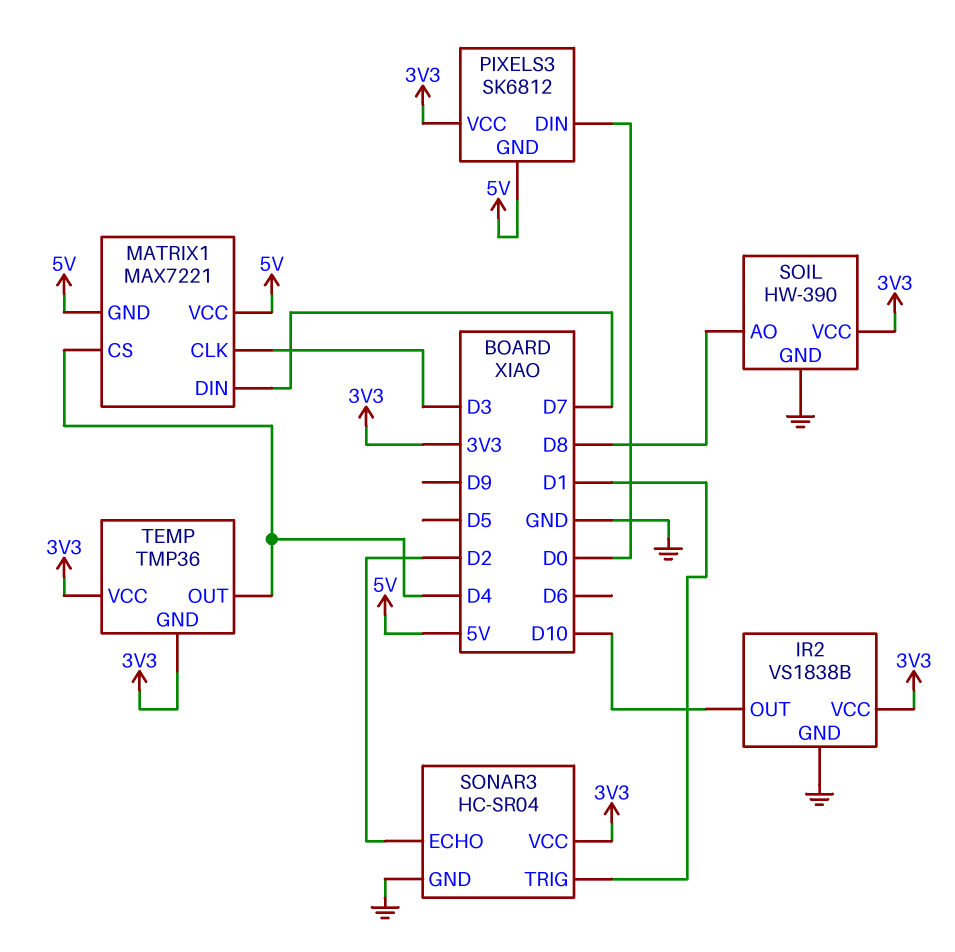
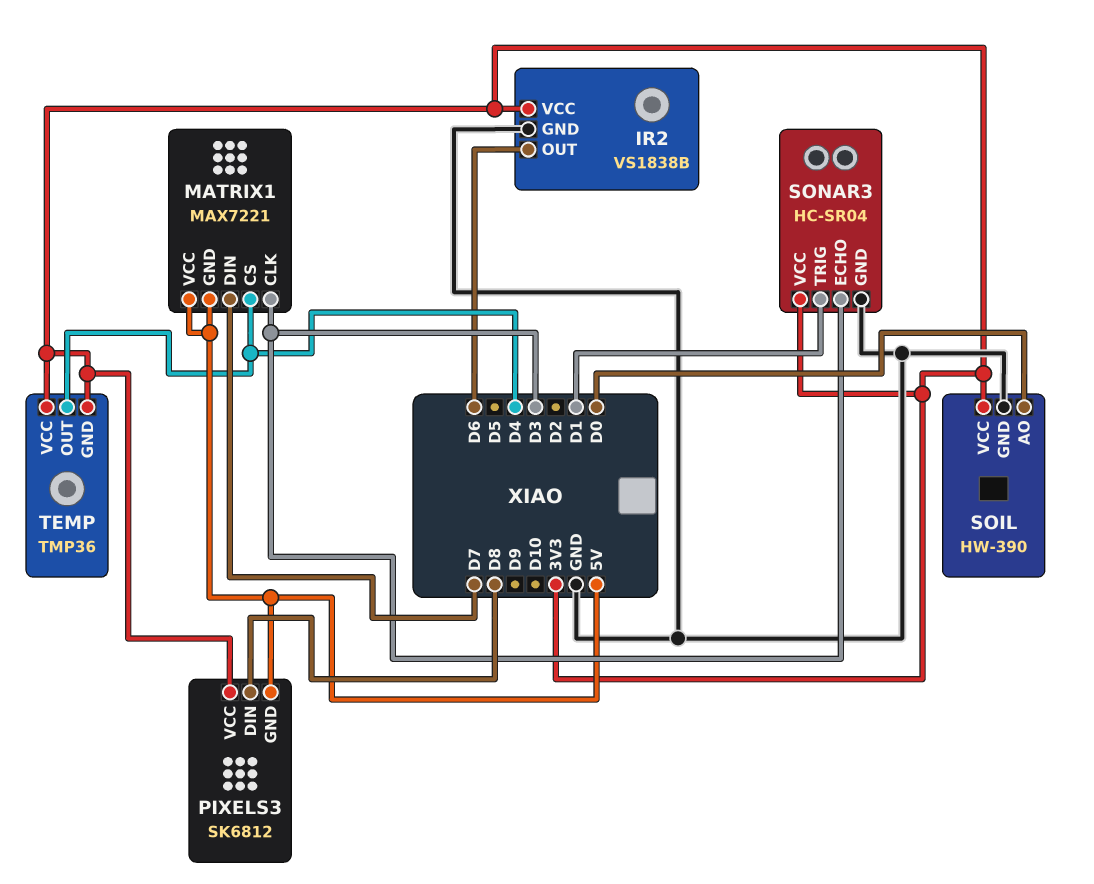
IR2 pin OUT: D10 -> D6
PIXELS3 pin DIN: D0 -> D8
SOIL pin AO: D8 -> D0
SONAR3 pin ECHO: D2 -> D3

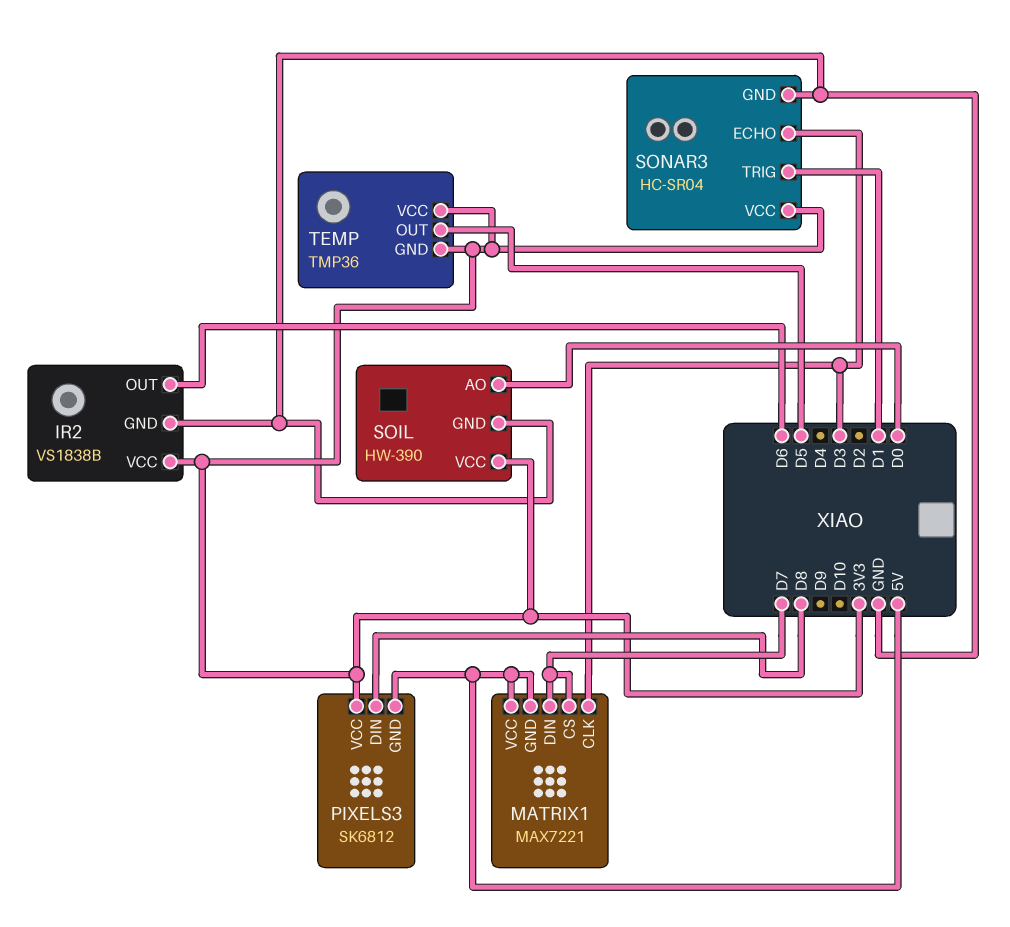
MATRIX1 pin CS: D4 -> D7
TEMP pin OUT: D4 -> D5

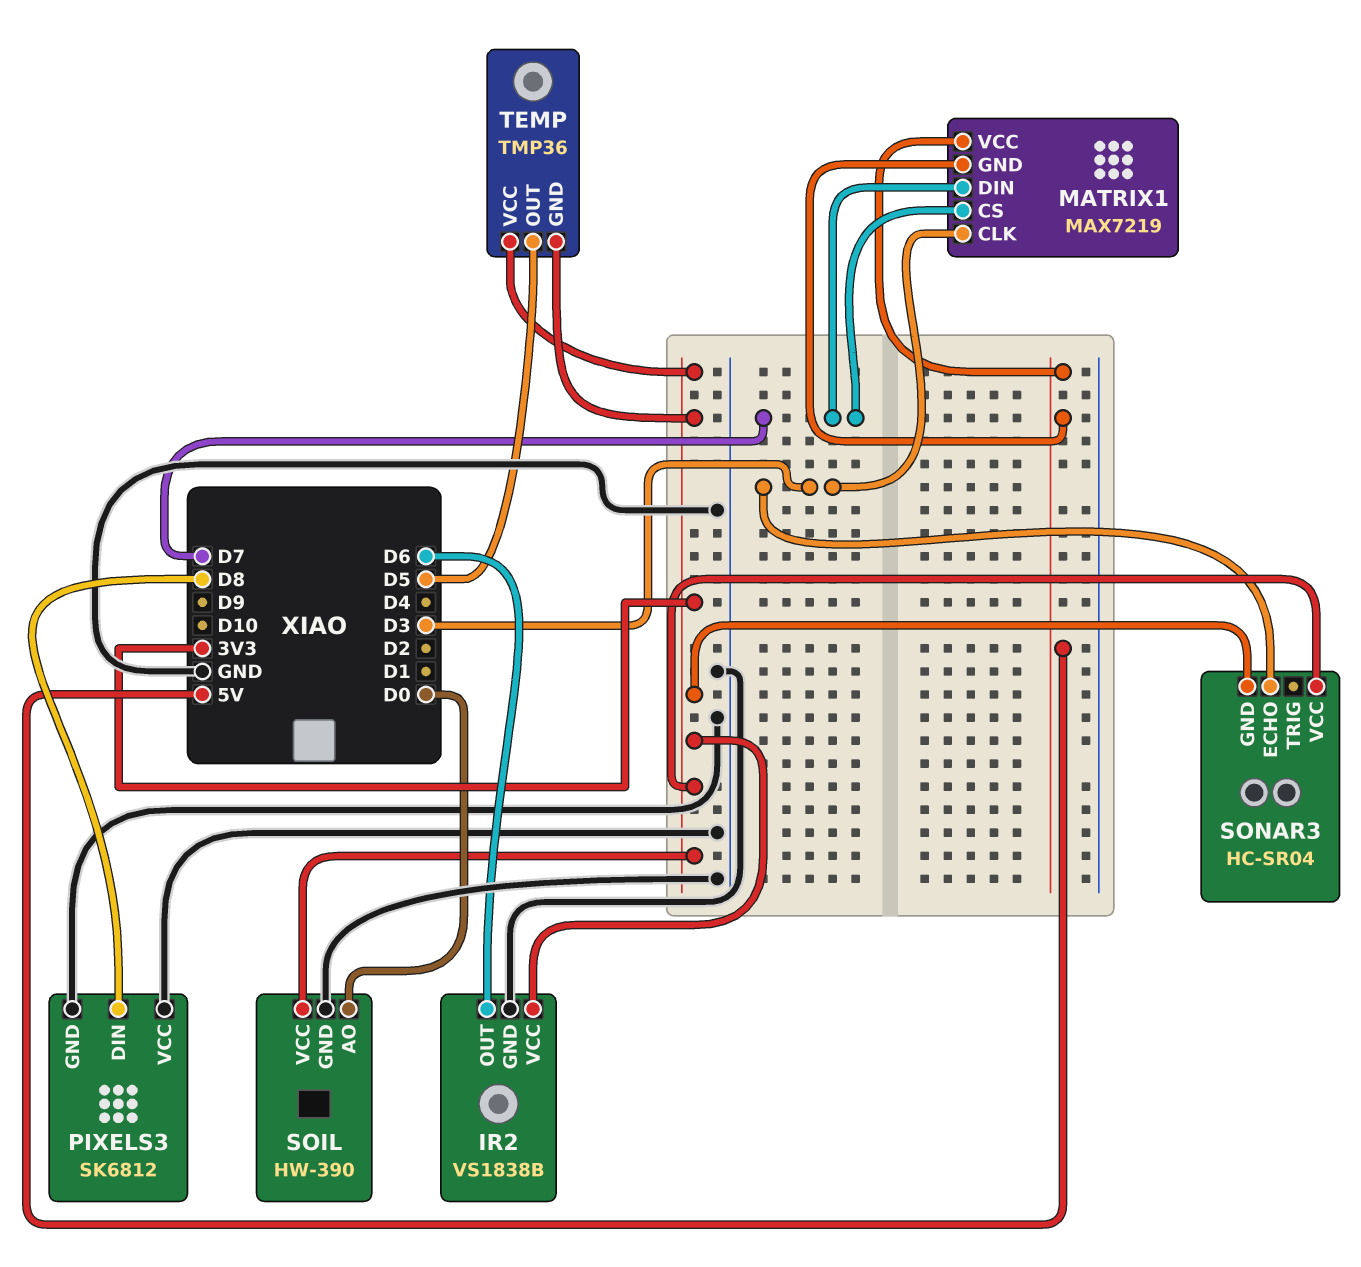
MATRIX1: MAX7221 -> MAX7219
PIXELS3 pin GND: 5V -> GND
PIXELS3 pin VCC: 3V3 -> GND
SONAR3 pin GND: GND -> 3V3
SONAR3 pin TRIG: D1 -> none

